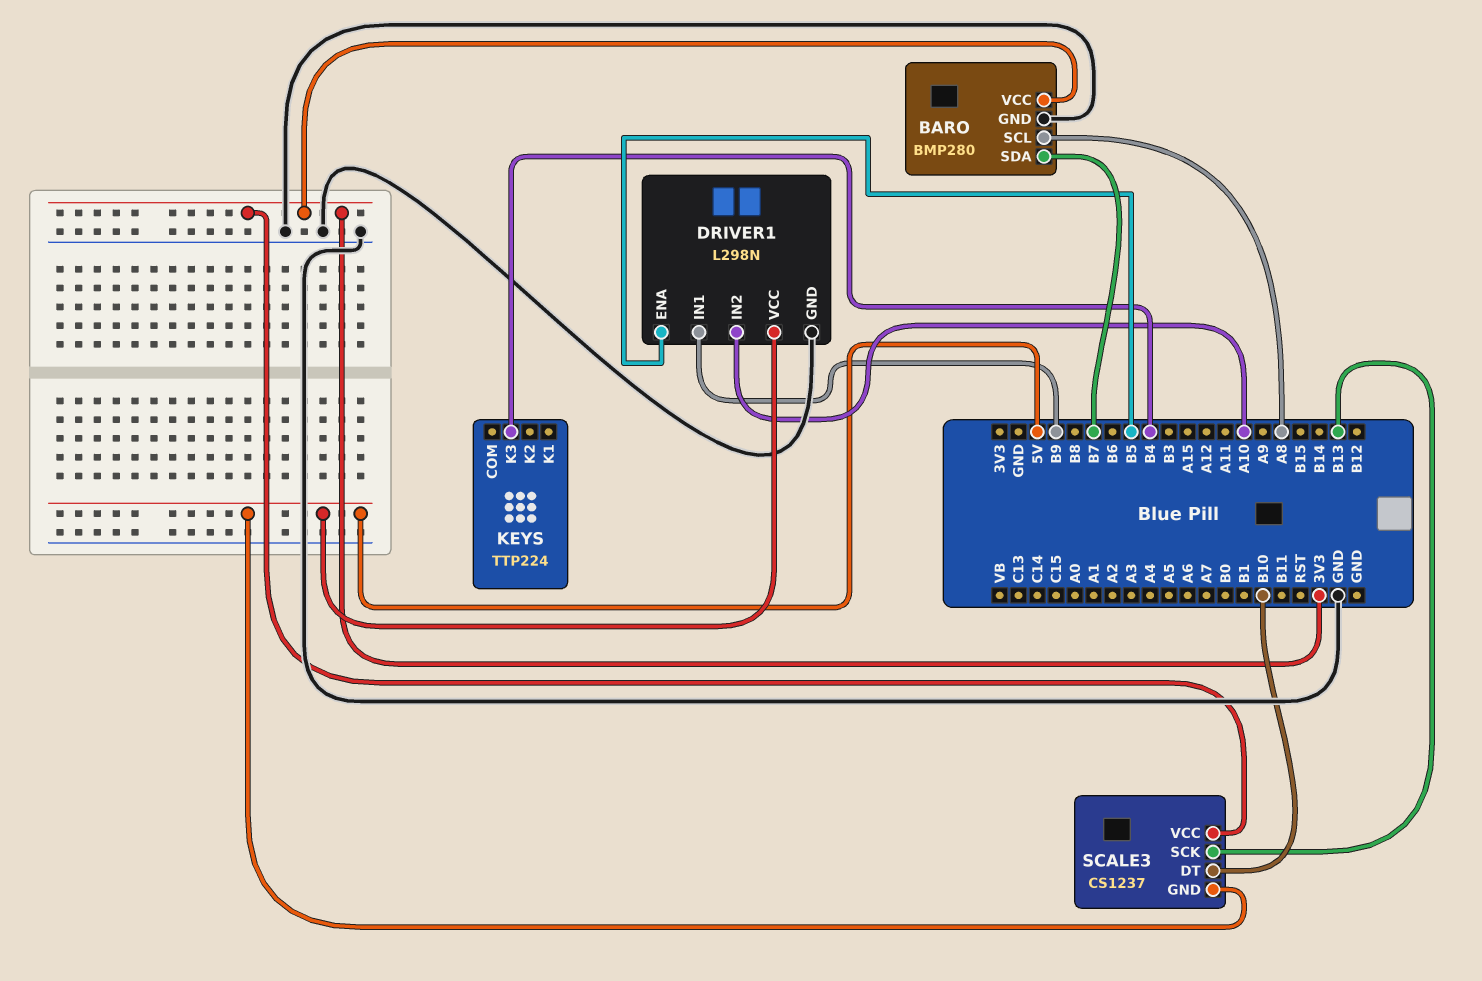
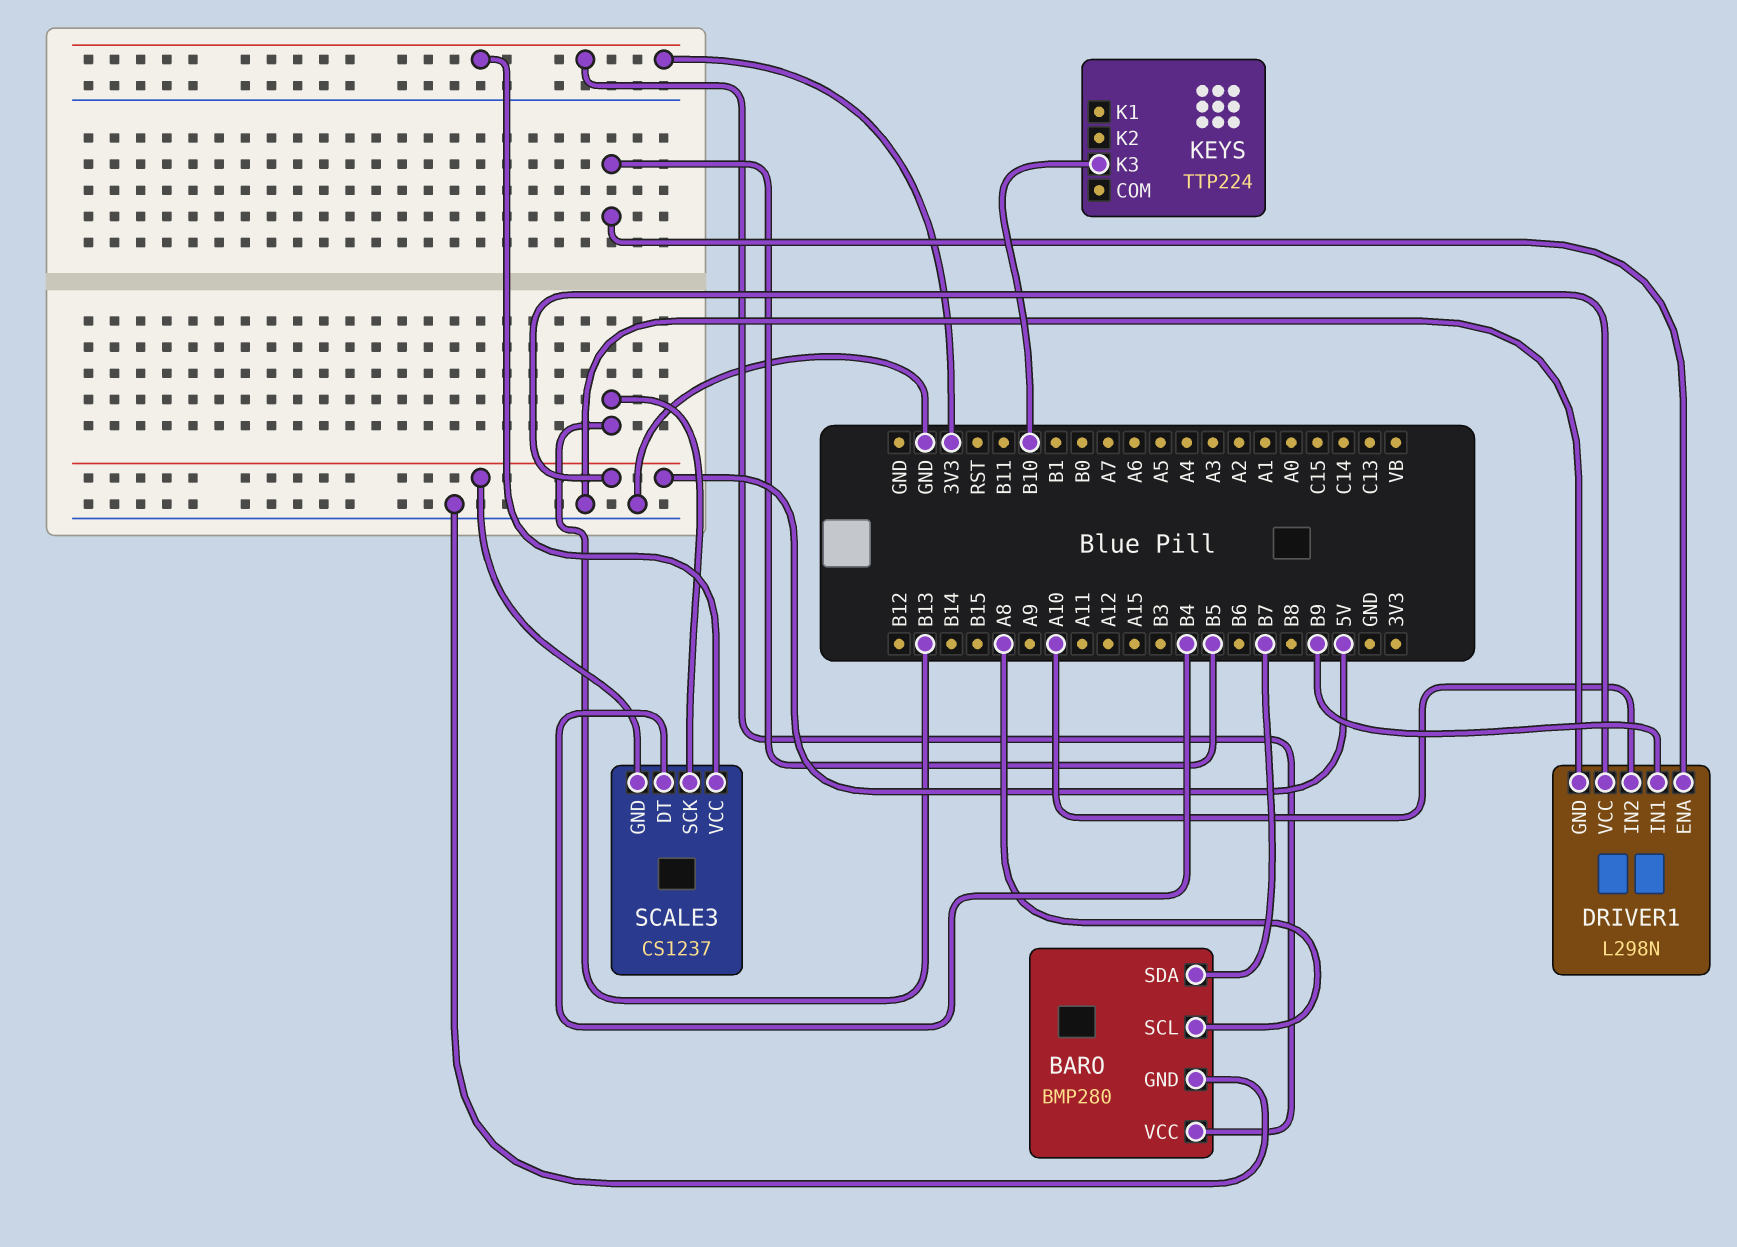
KEYS pin K3: B4 -> B10
SCALE3 pin DT: B10 -> B4

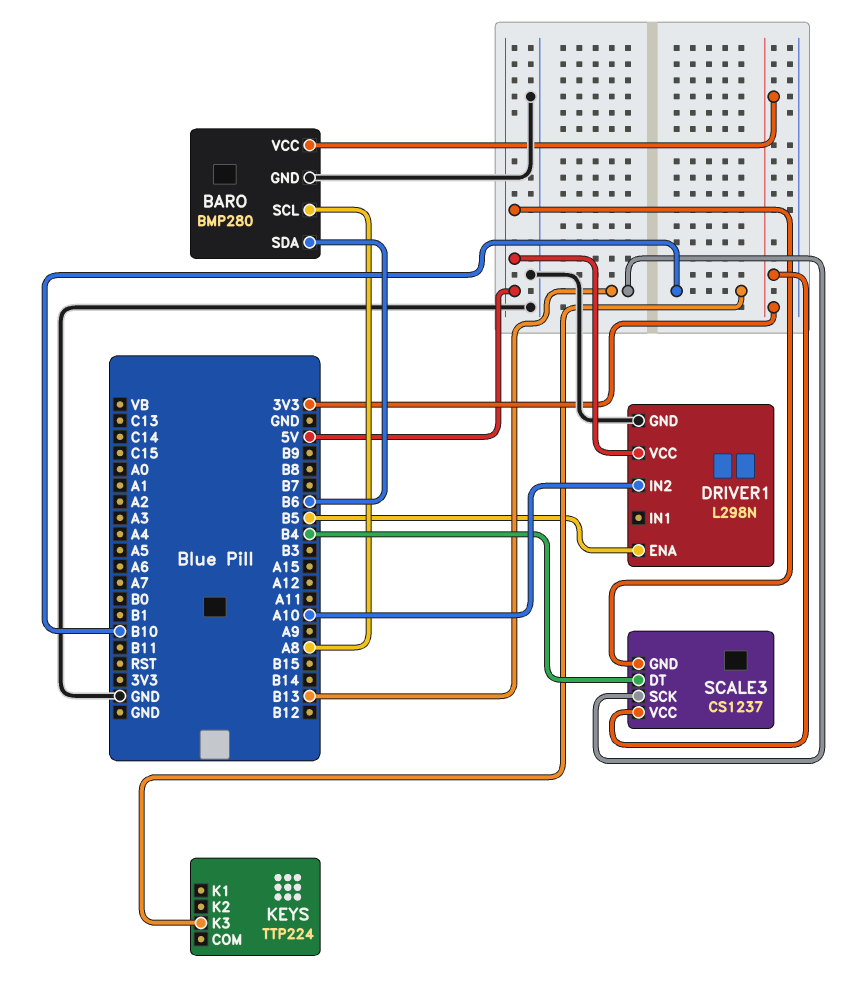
BARO pin SDA: B7 -> B6
DRIVER1 pin IN1: B9 -> none

